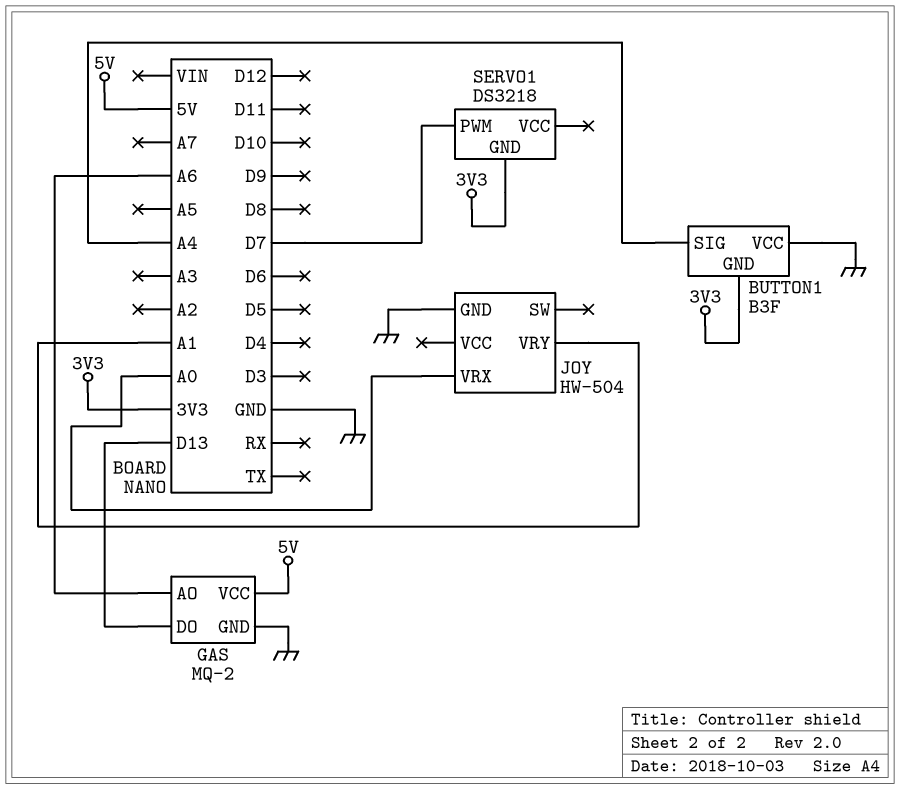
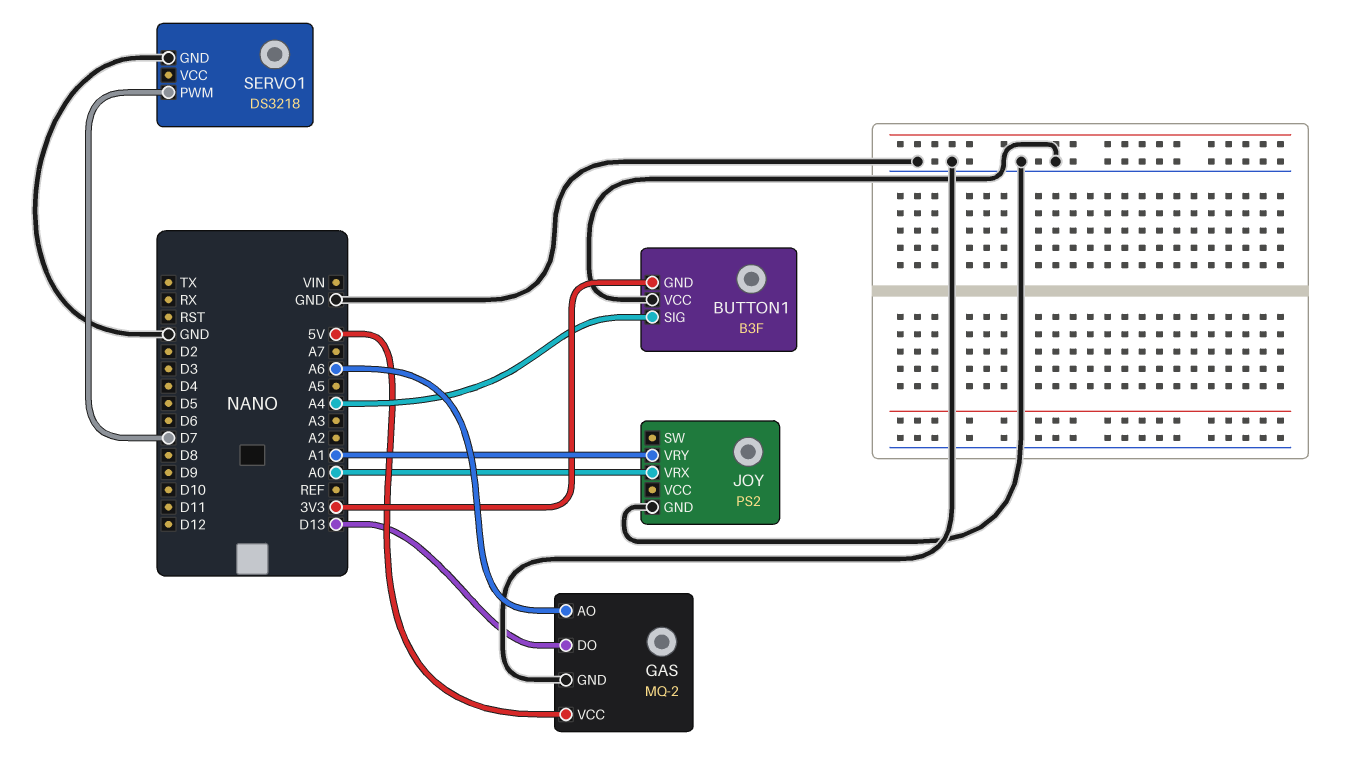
JOY: HW-504 -> PS2
SERVO1 pin GND: 3V3 -> GND

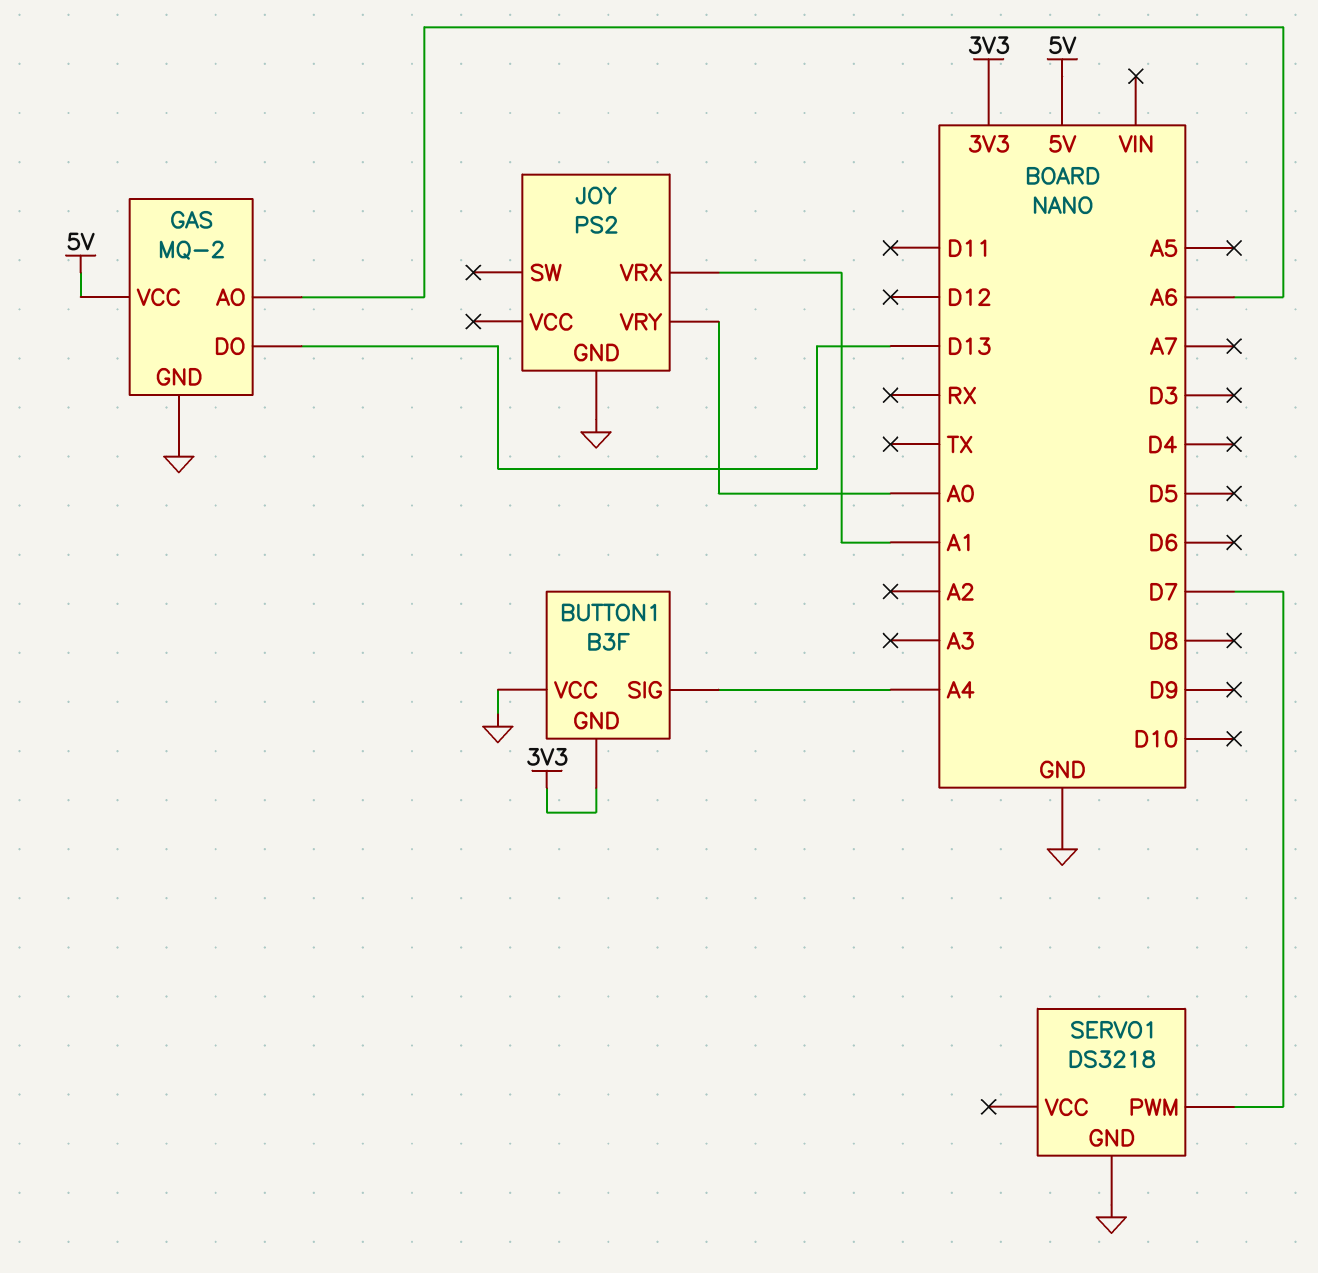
JOY pin VRX: A0 -> A1
JOY pin VRY: A1 -> A0

